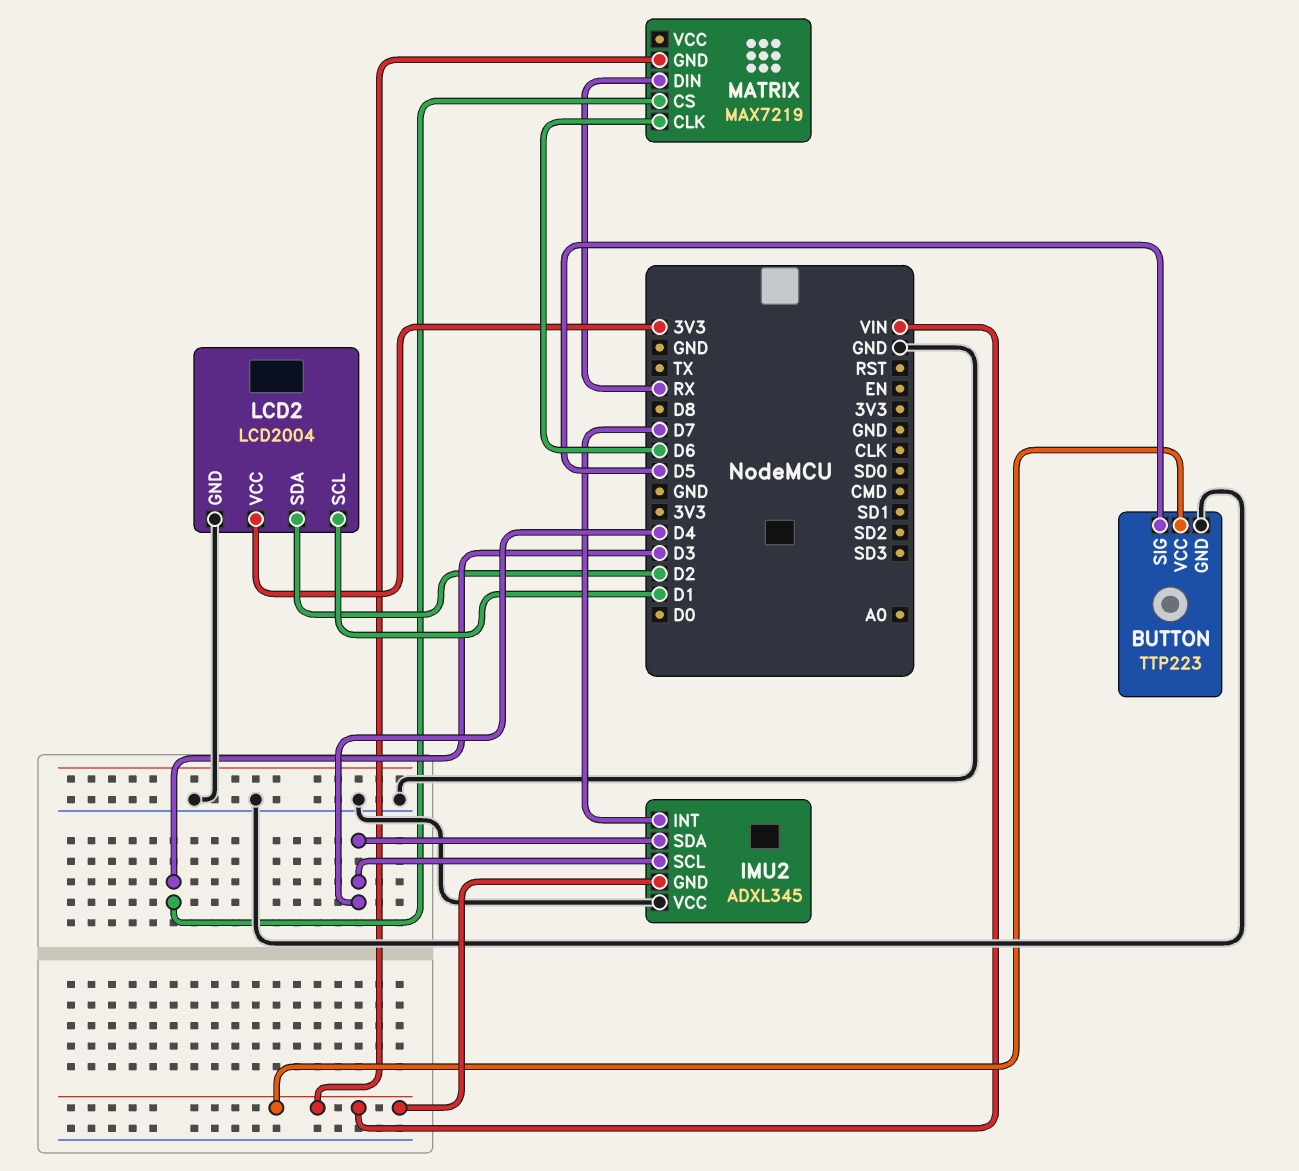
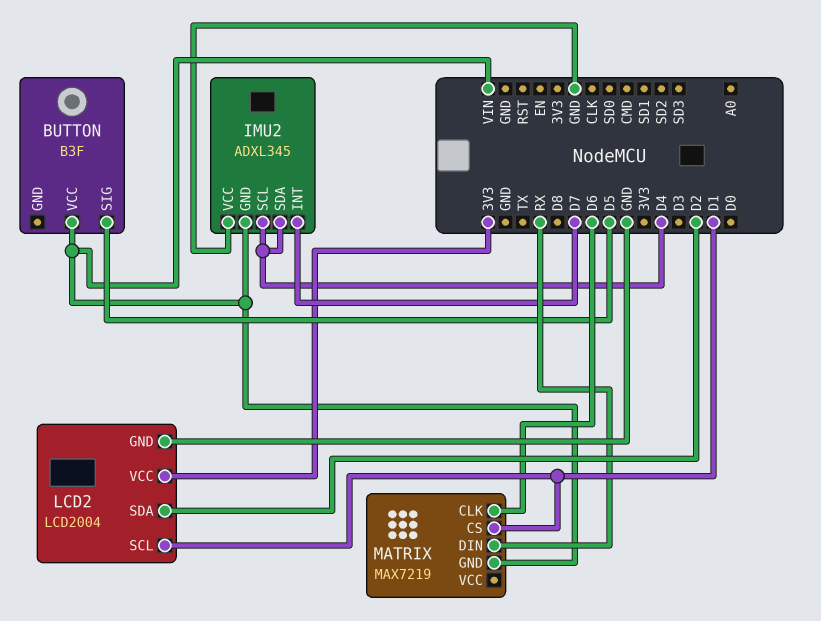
BUTTON: TTP223 -> B3F
BUTTON pin GND: GND -> none
MATRIX pin CS: D3 -> D1

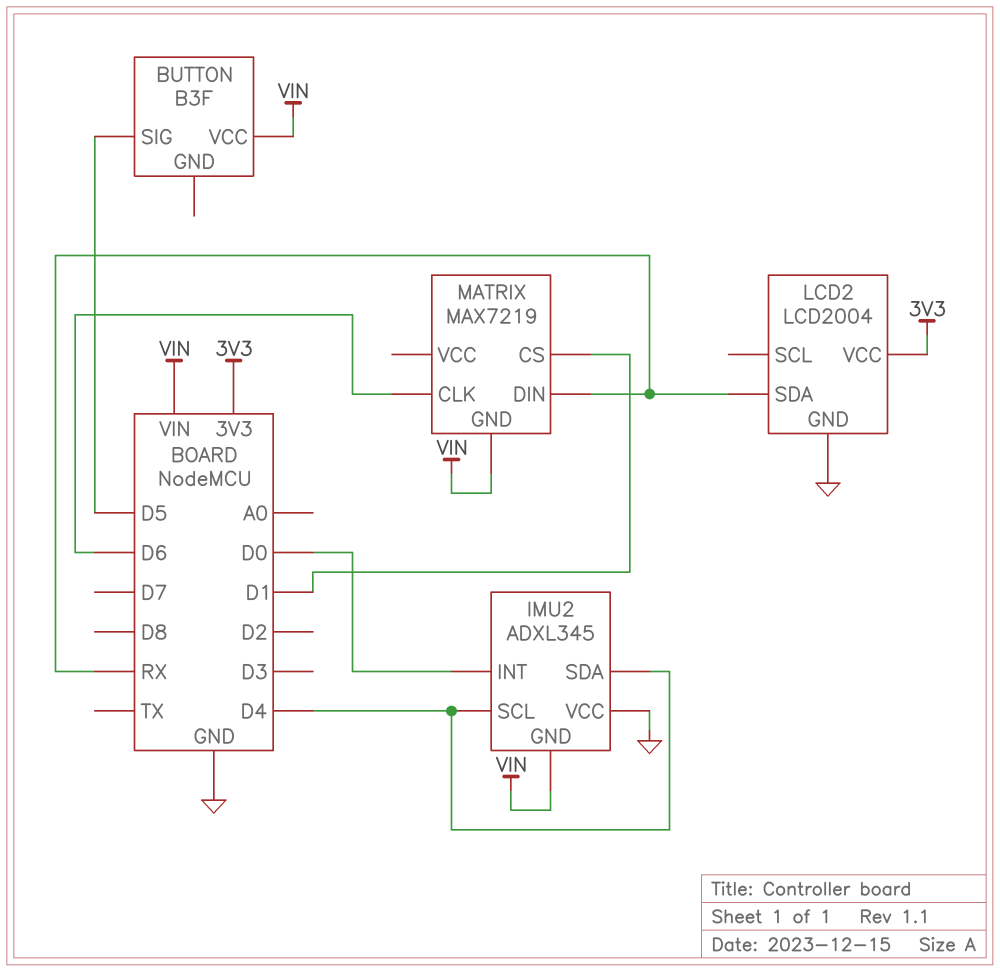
IMU2 pin INT: D7 -> D0
LCD2 pin SCL: D1 -> none
LCD2 pin SDA: D2 -> RX

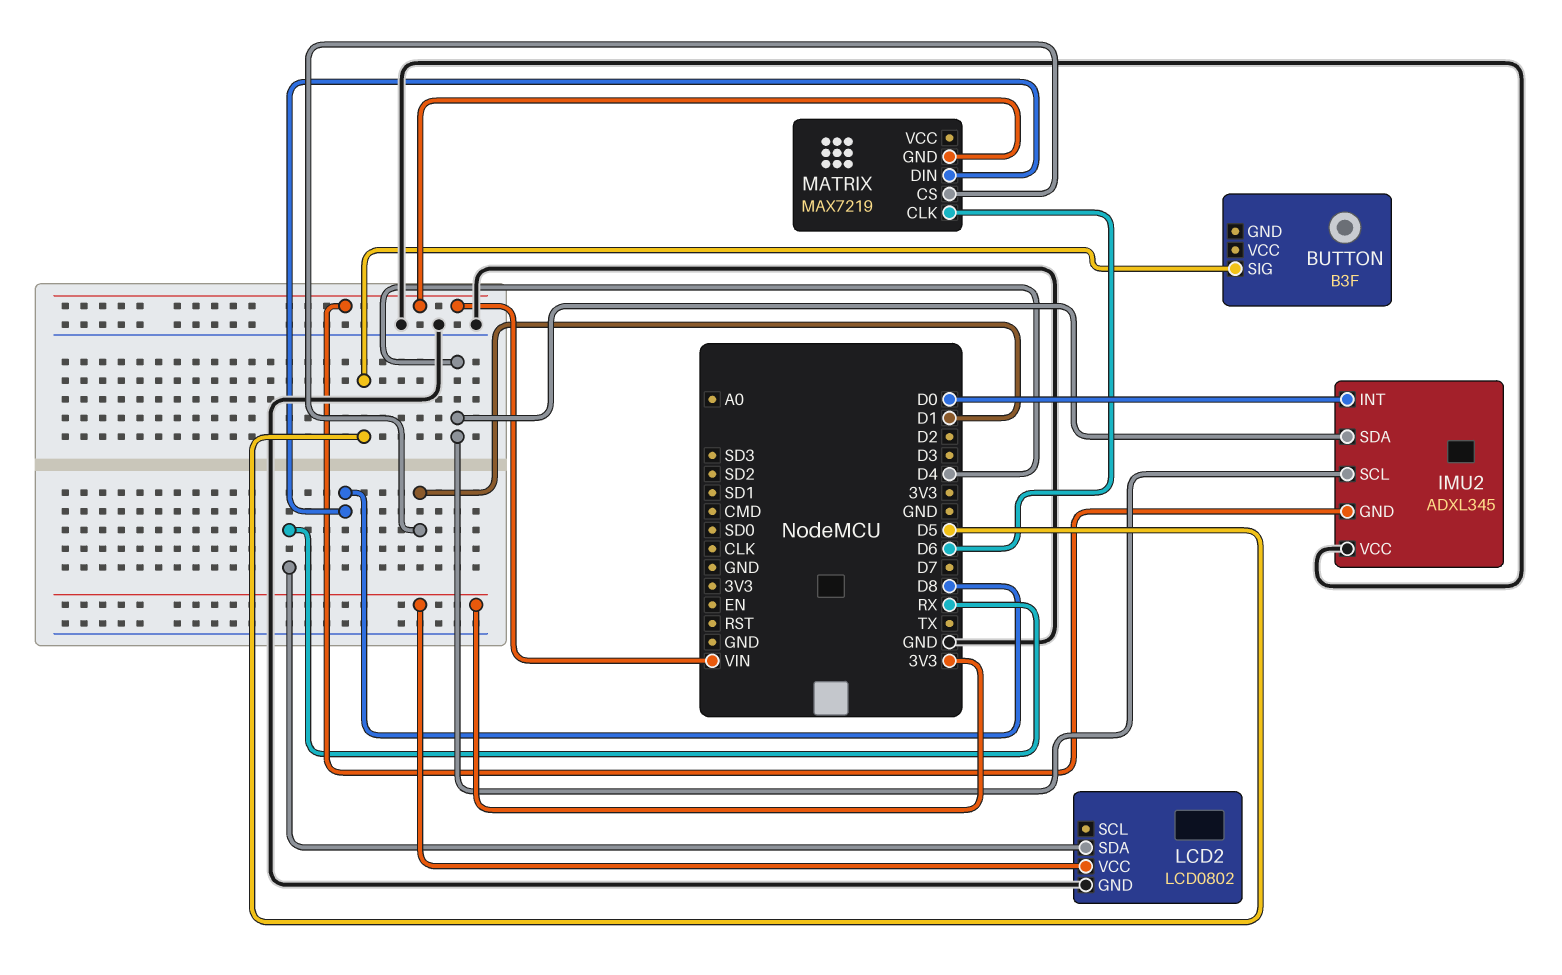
BUTTON pin VCC: VIN -> none
LCD2: LCD2004 -> LCD0802
MATRIX pin DIN: RX -> D8

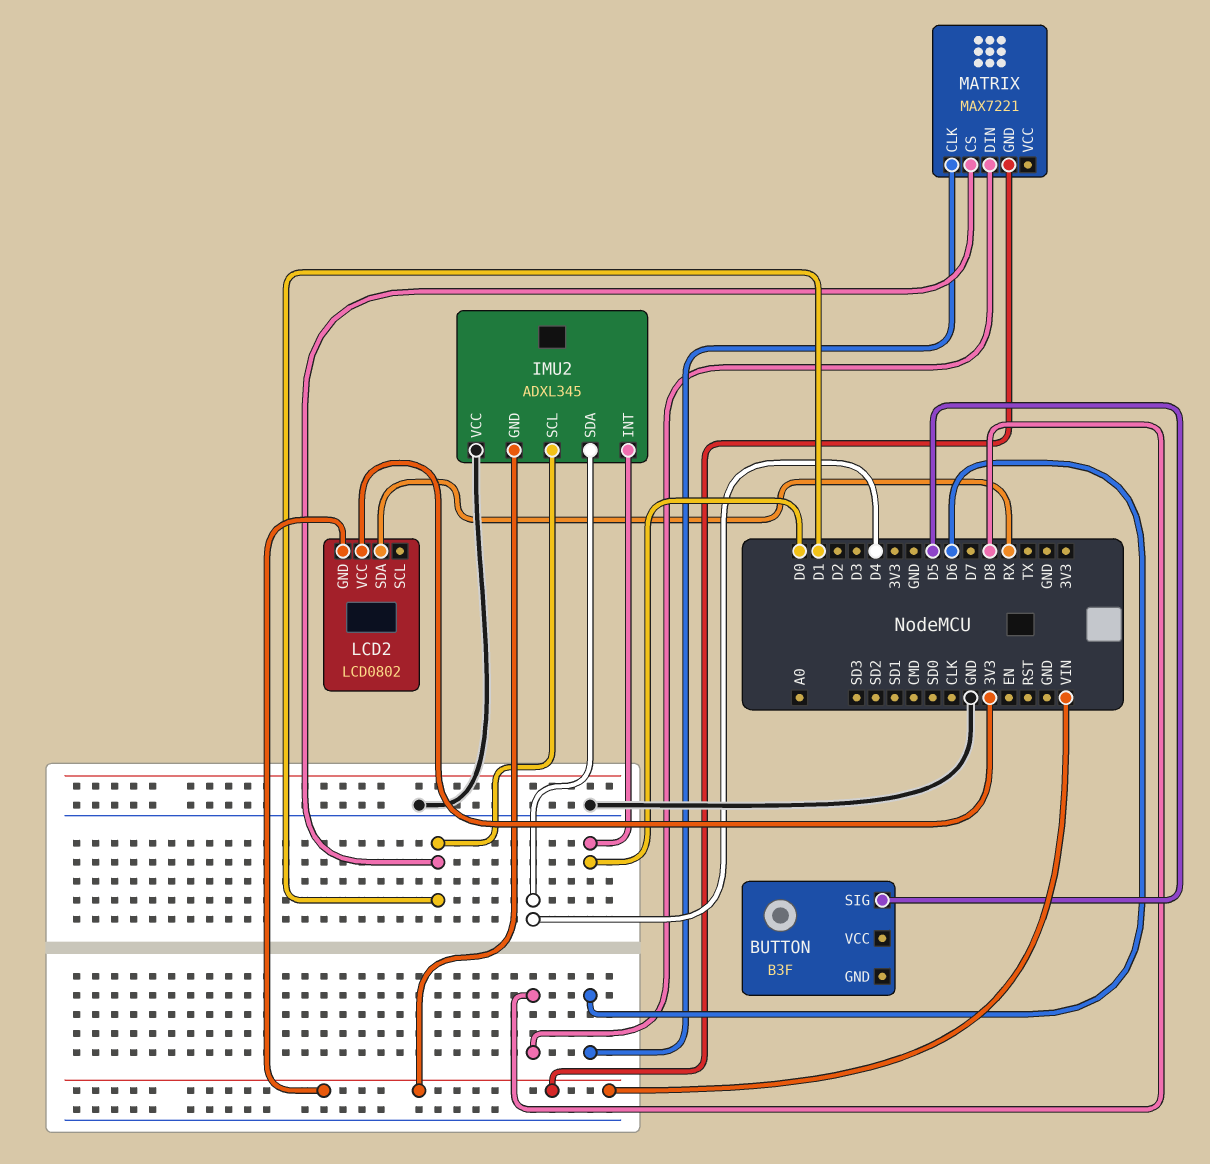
IMU2 pin SCL: D4 -> D1
LCD2 pin GND: GND -> VIN
MATRIX: MAX7219 -> MAX7221

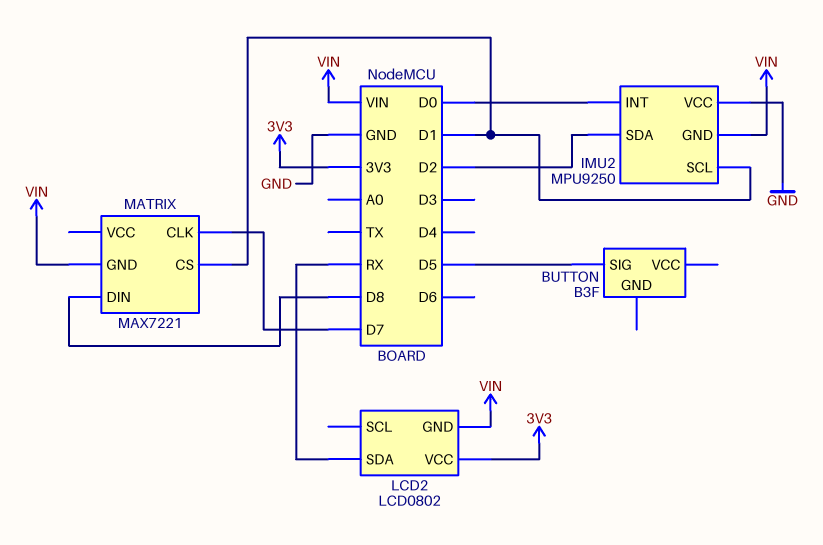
IMU2: ADXL345 -> MPU9250
IMU2 pin SDA: D4 -> D2
MATRIX pin CLK: D6 -> D7

